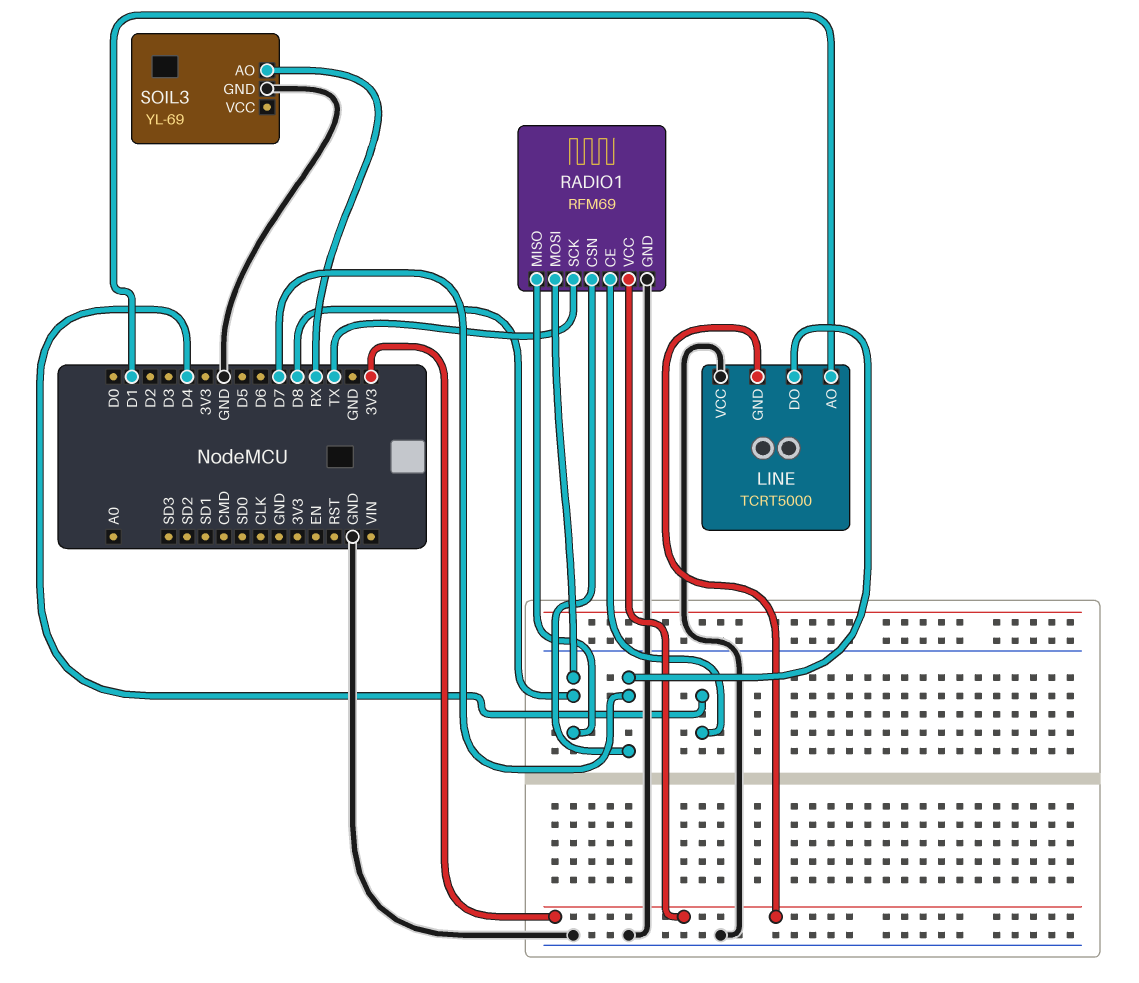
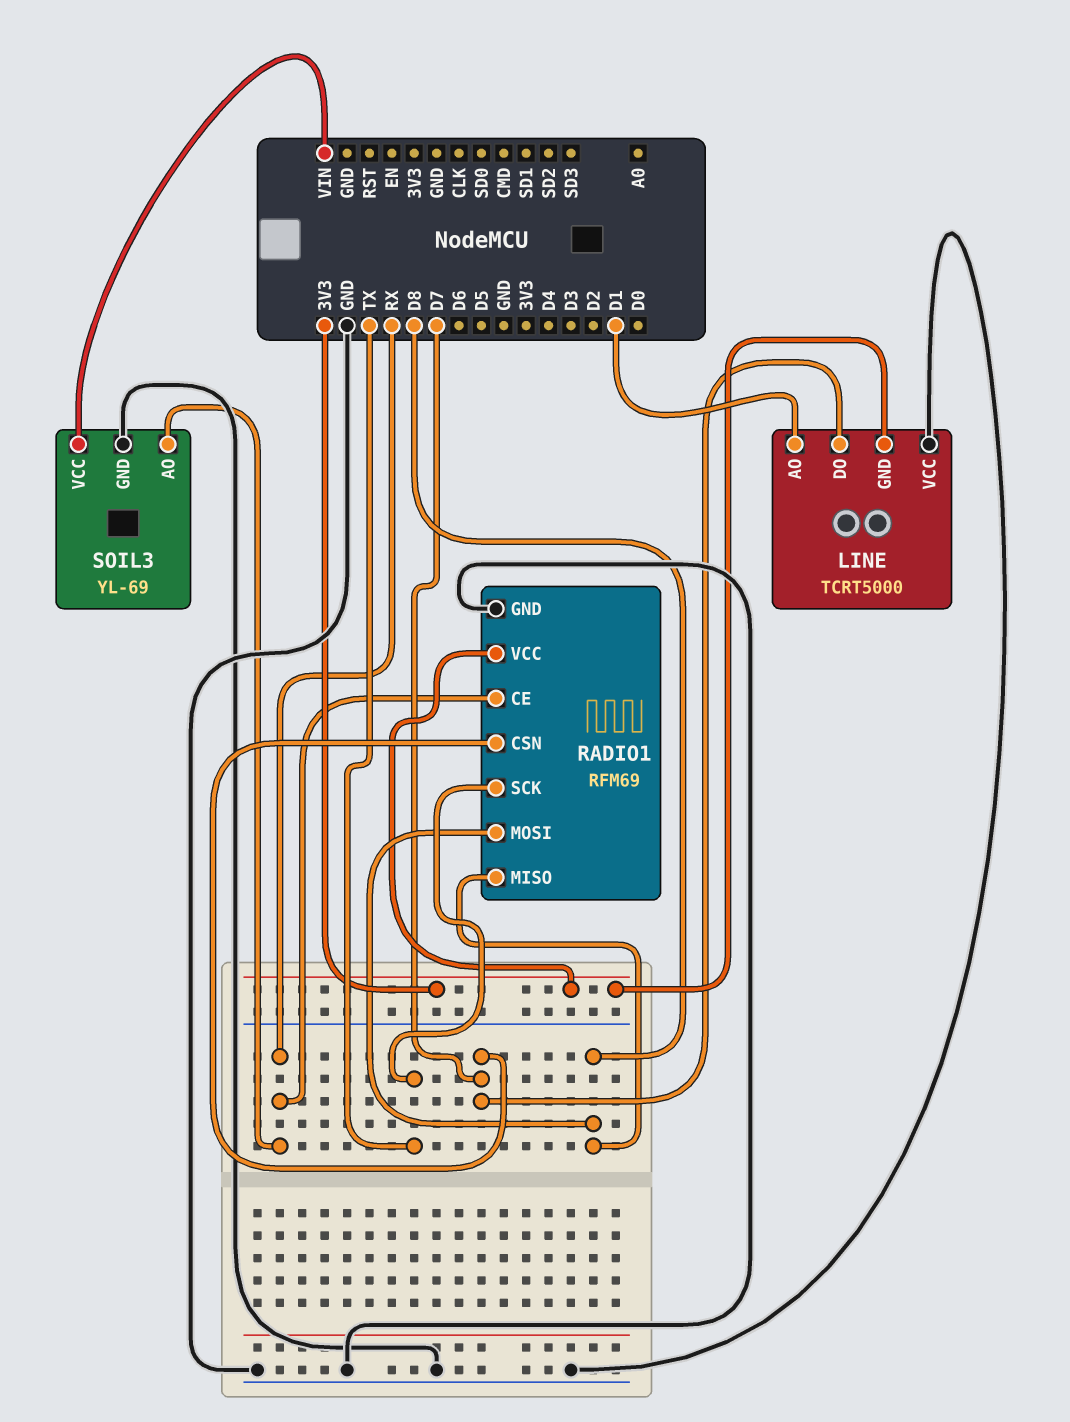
RADIO1 pin CE: D4 -> RX
SOIL3 pin VCC: none -> VIN

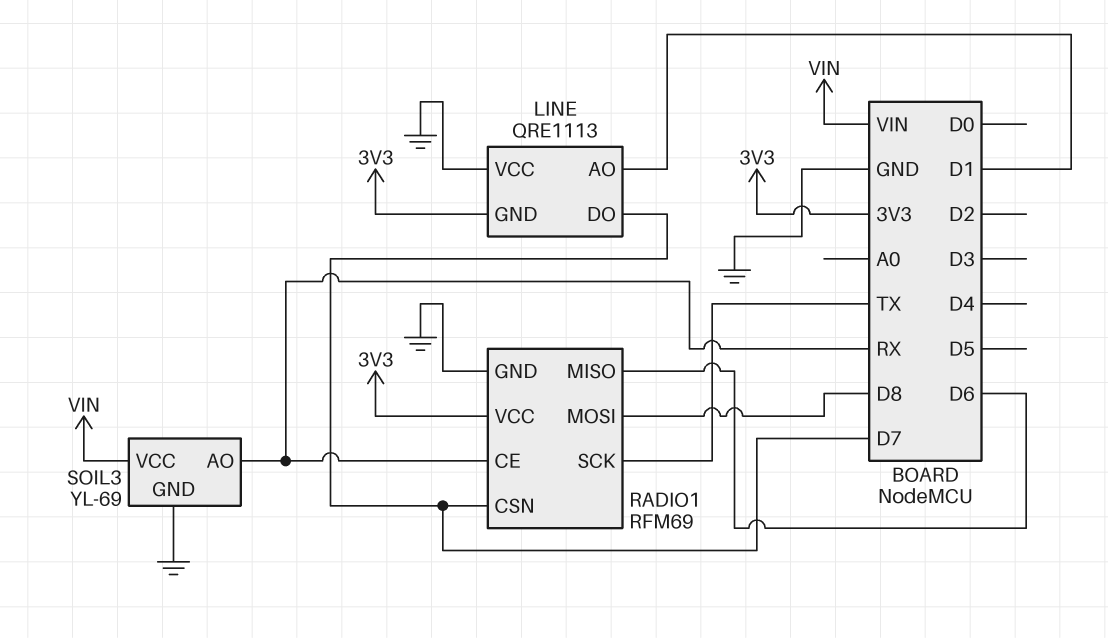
LINE: TCRT5000 -> QRE1113
RADIO1 pin MISO: D8 -> D6

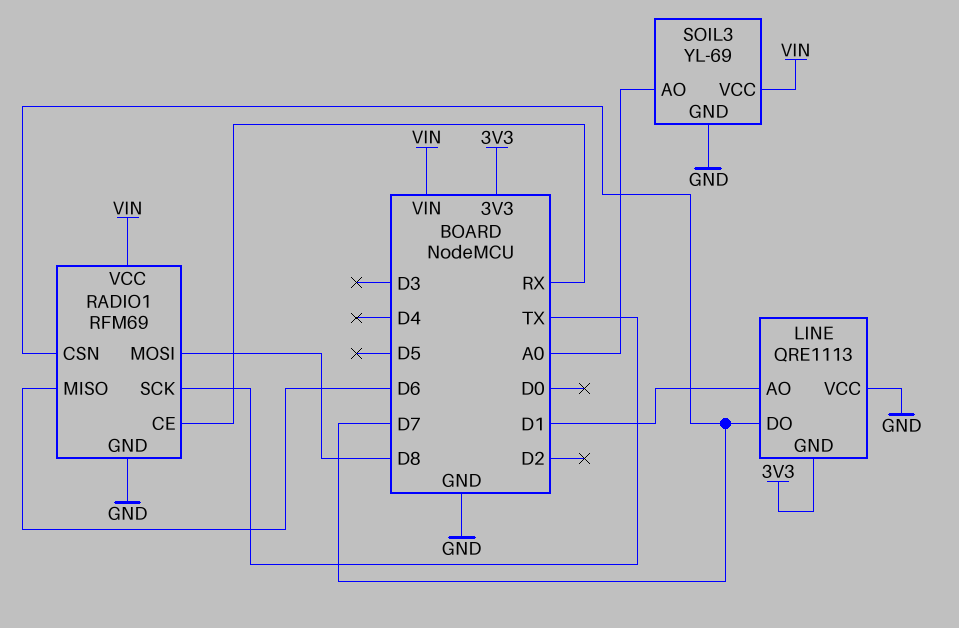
RADIO1 pin VCC: 3V3 -> VIN
SOIL3 pin AO: RX -> A0

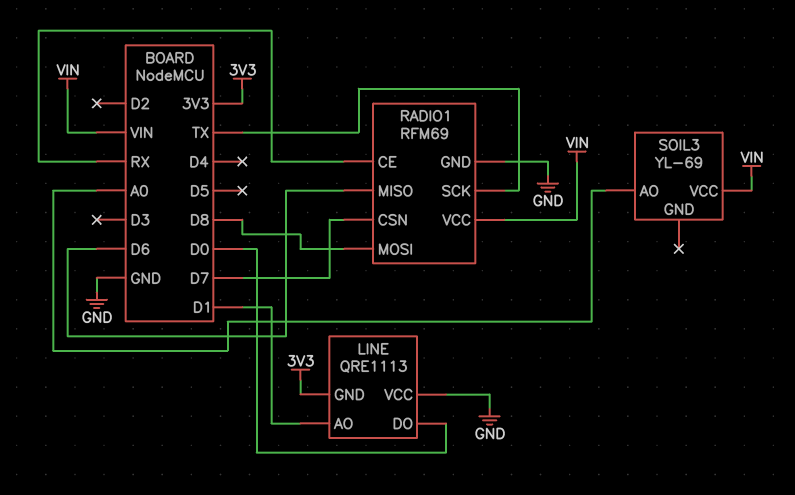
LINE pin DO: D7 -> D0
SOIL3 pin GND: GND -> none

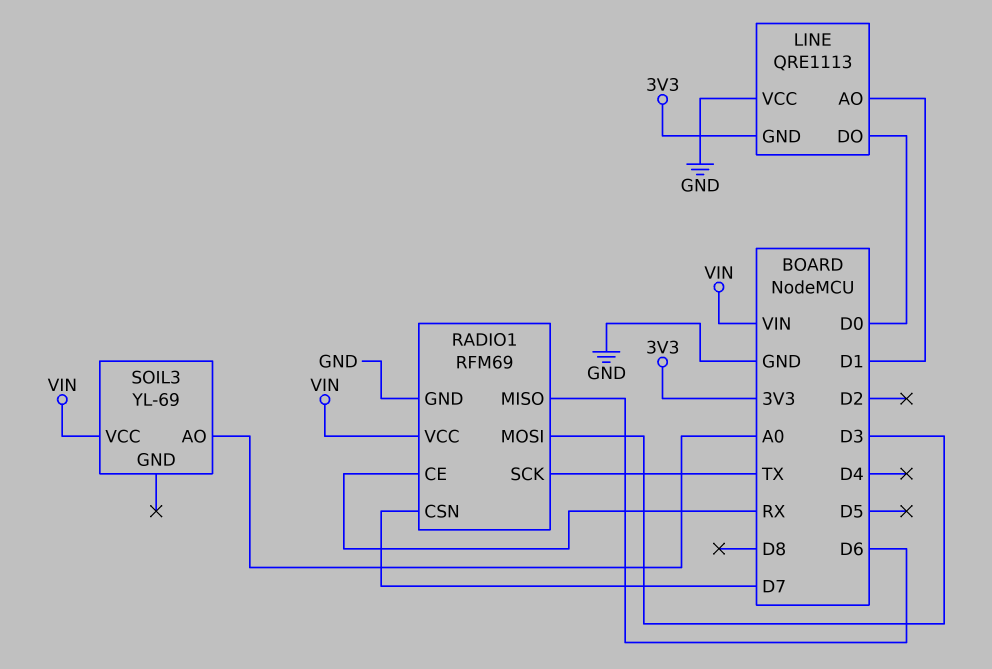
RADIO1 pin MOSI: D8 -> D3

